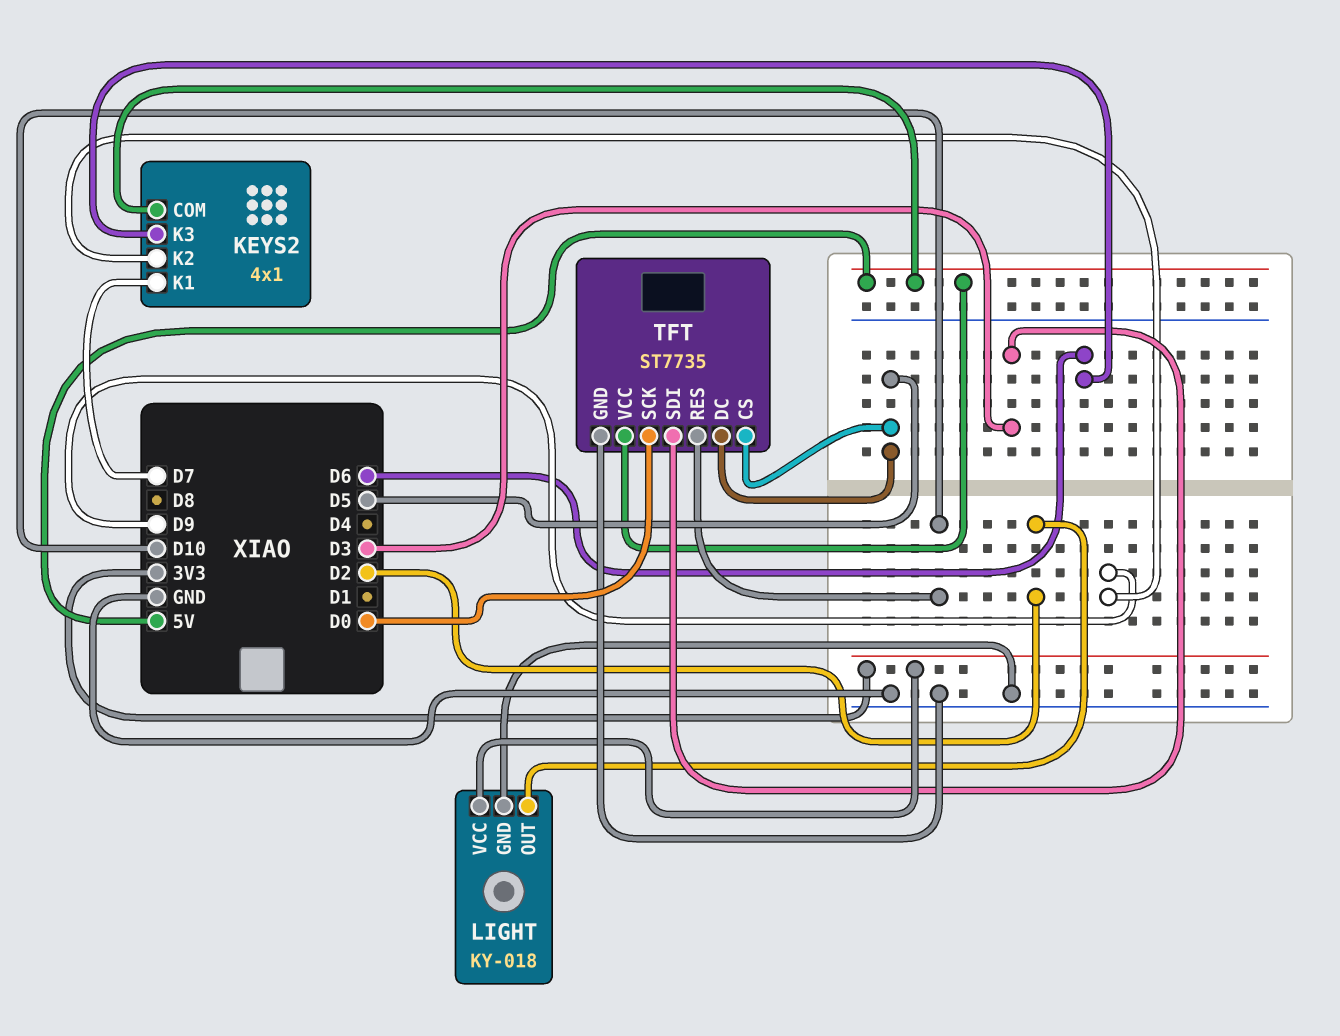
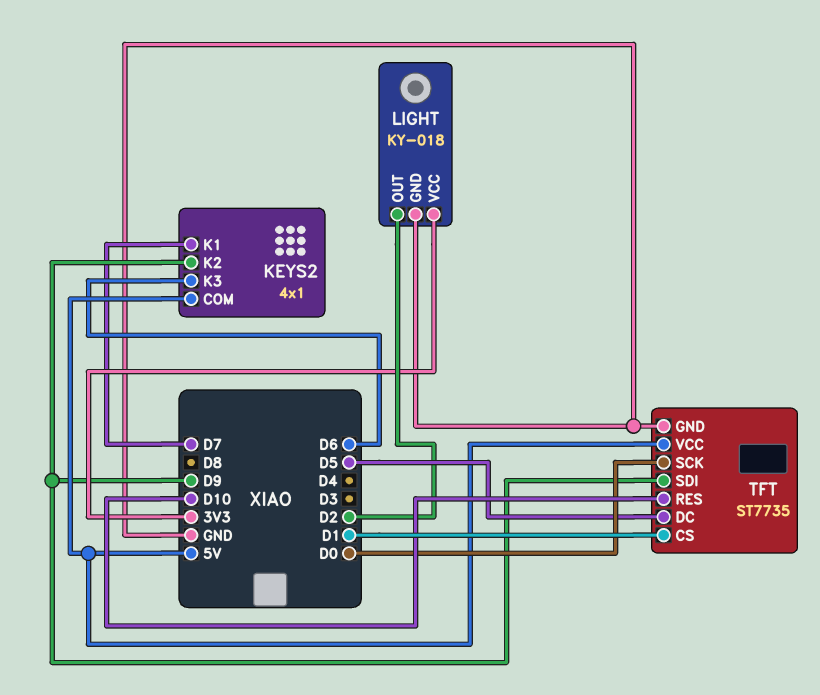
TFT pin CS: D5 -> D1
TFT pin SDI: D3 -> D9

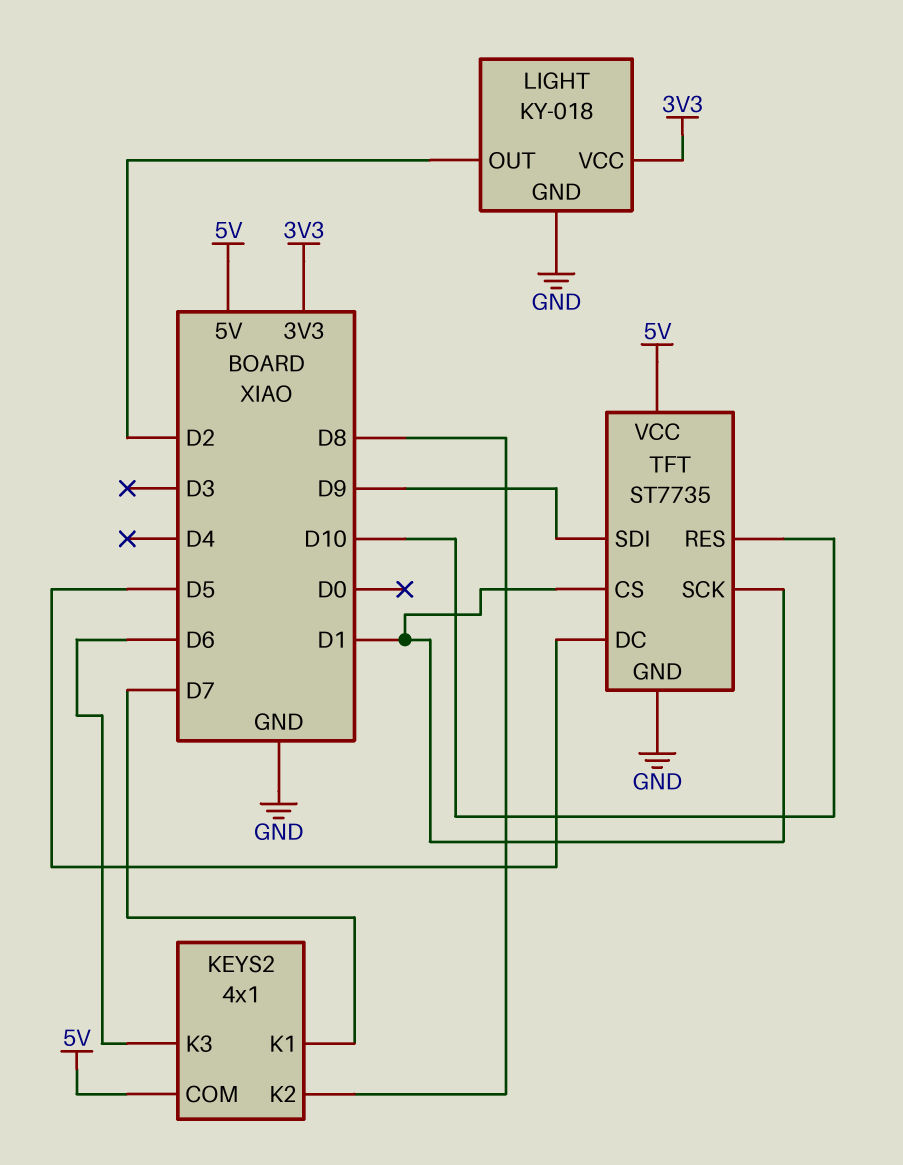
KEYS2 pin K2: D9 -> D8
TFT pin SCK: D0 -> D1

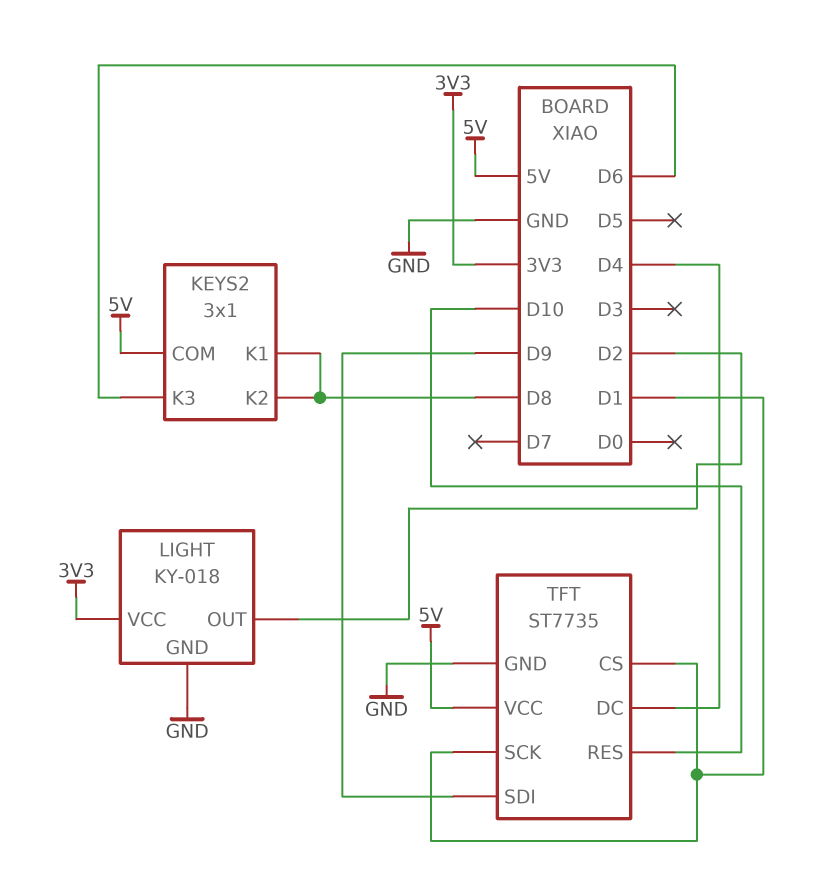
KEYS2: 4x1 -> 3x1
KEYS2 pin K1: D7 -> D8
TFT pin DC: D5 -> D4

